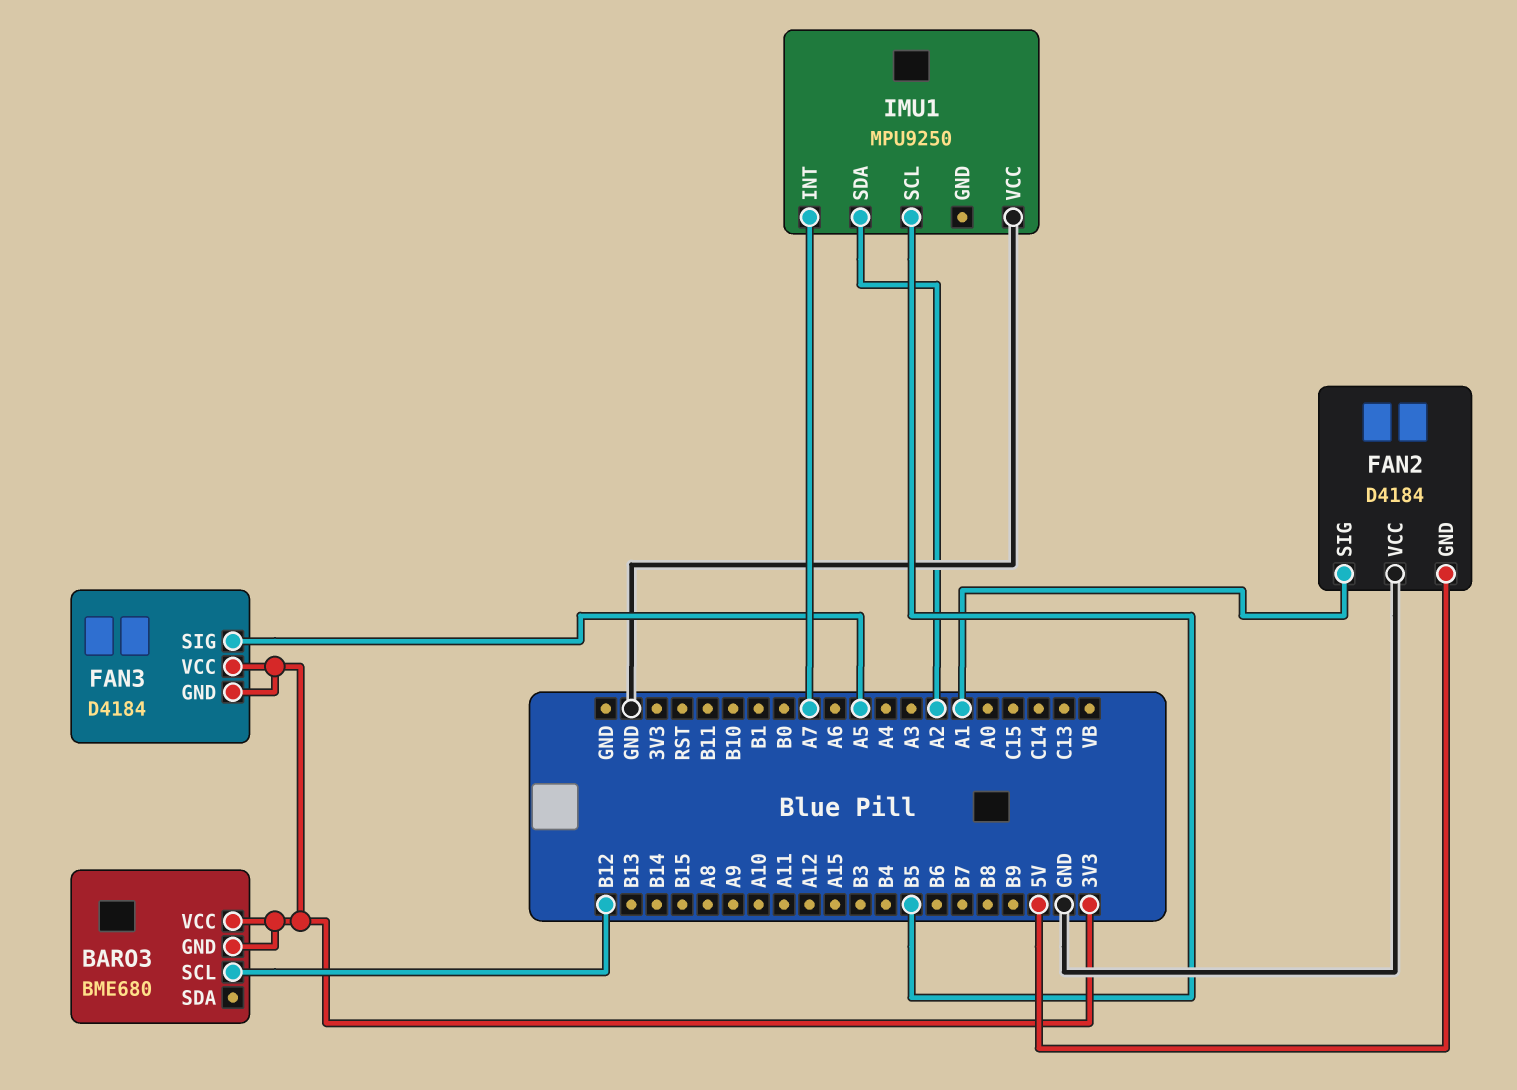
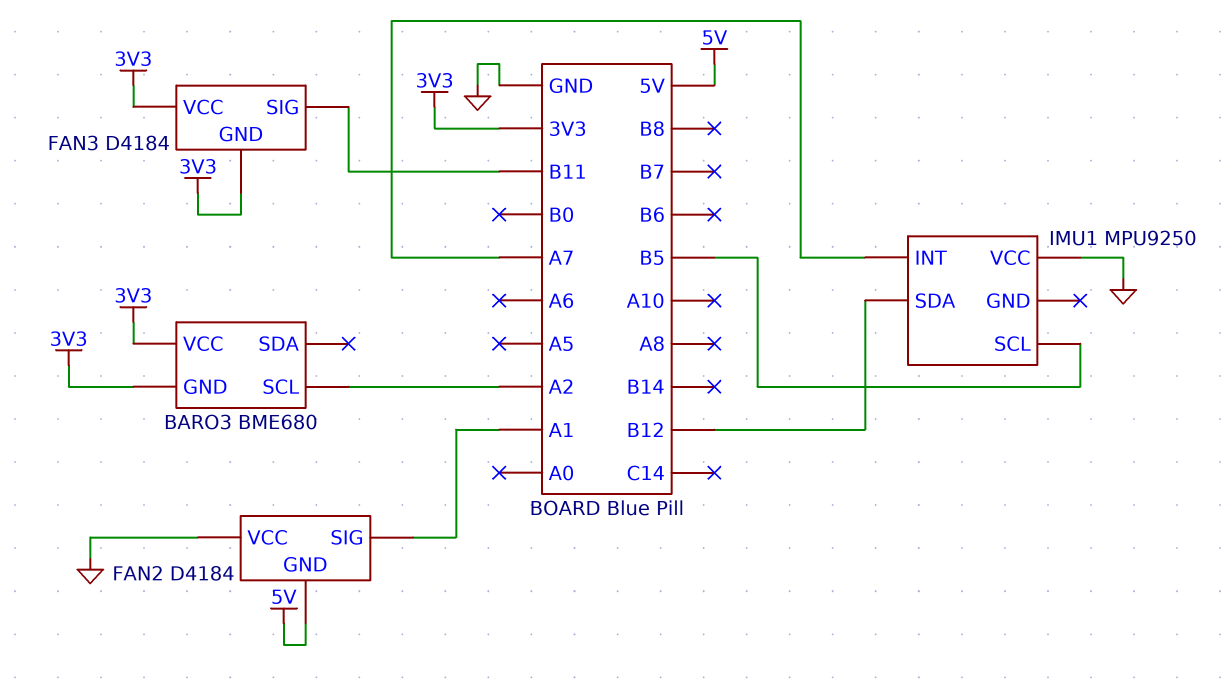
BARO3 pin SCL: B12 -> A2
FAN3 pin SIG: A5 -> B11
IMU1 pin SDA: A2 -> B12

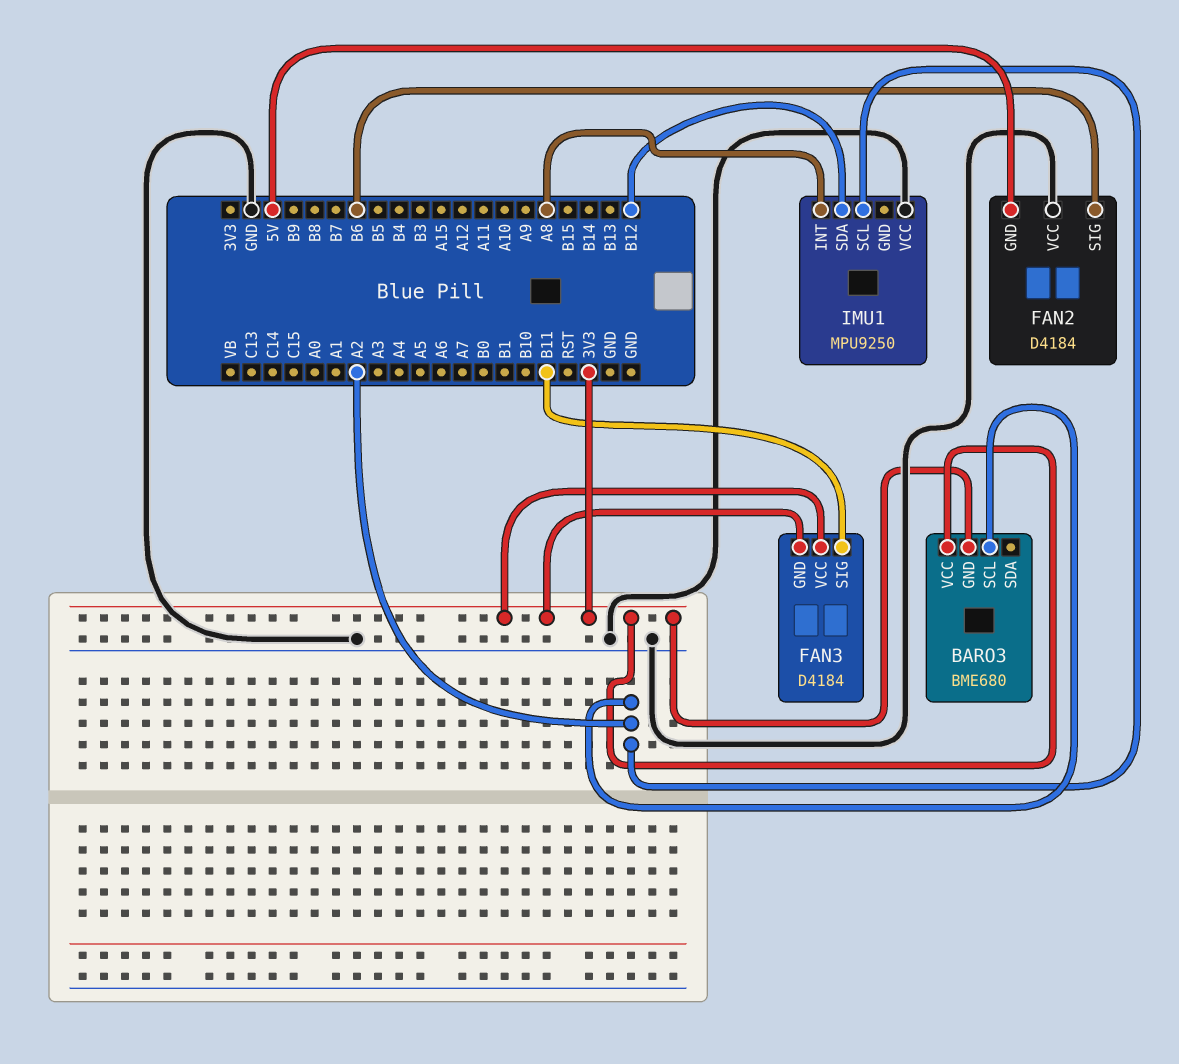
FAN2 pin SIG: A1 -> B6
IMU1 pin INT: A7 -> A8
IMU1 pin SCL: B5 -> A2

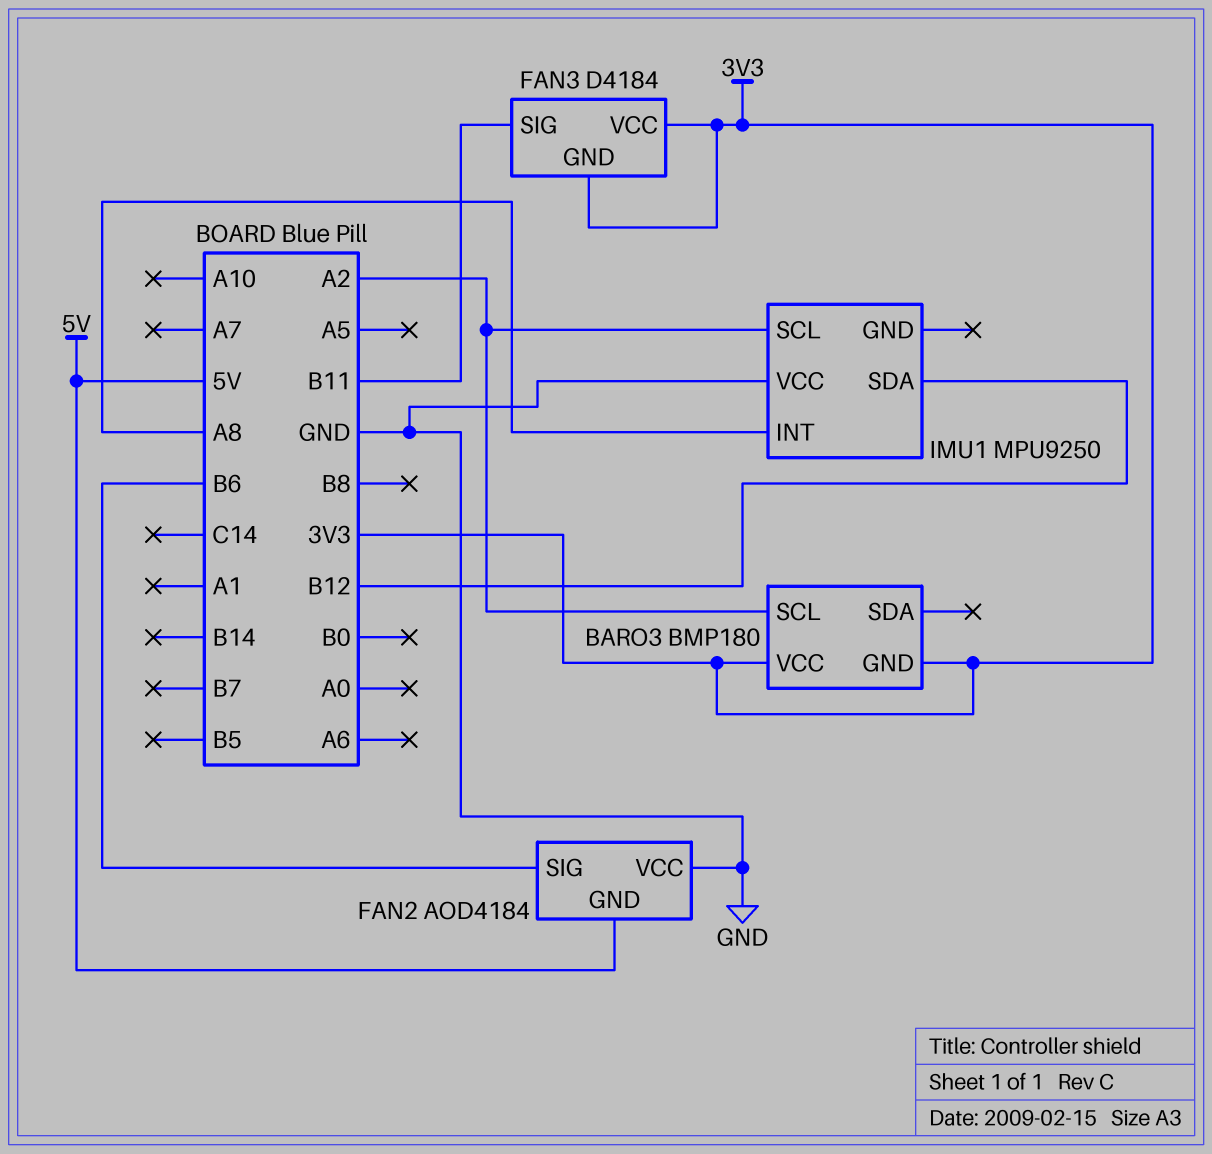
BARO3: BME680 -> BMP180
FAN2: D4184 -> AOD4184

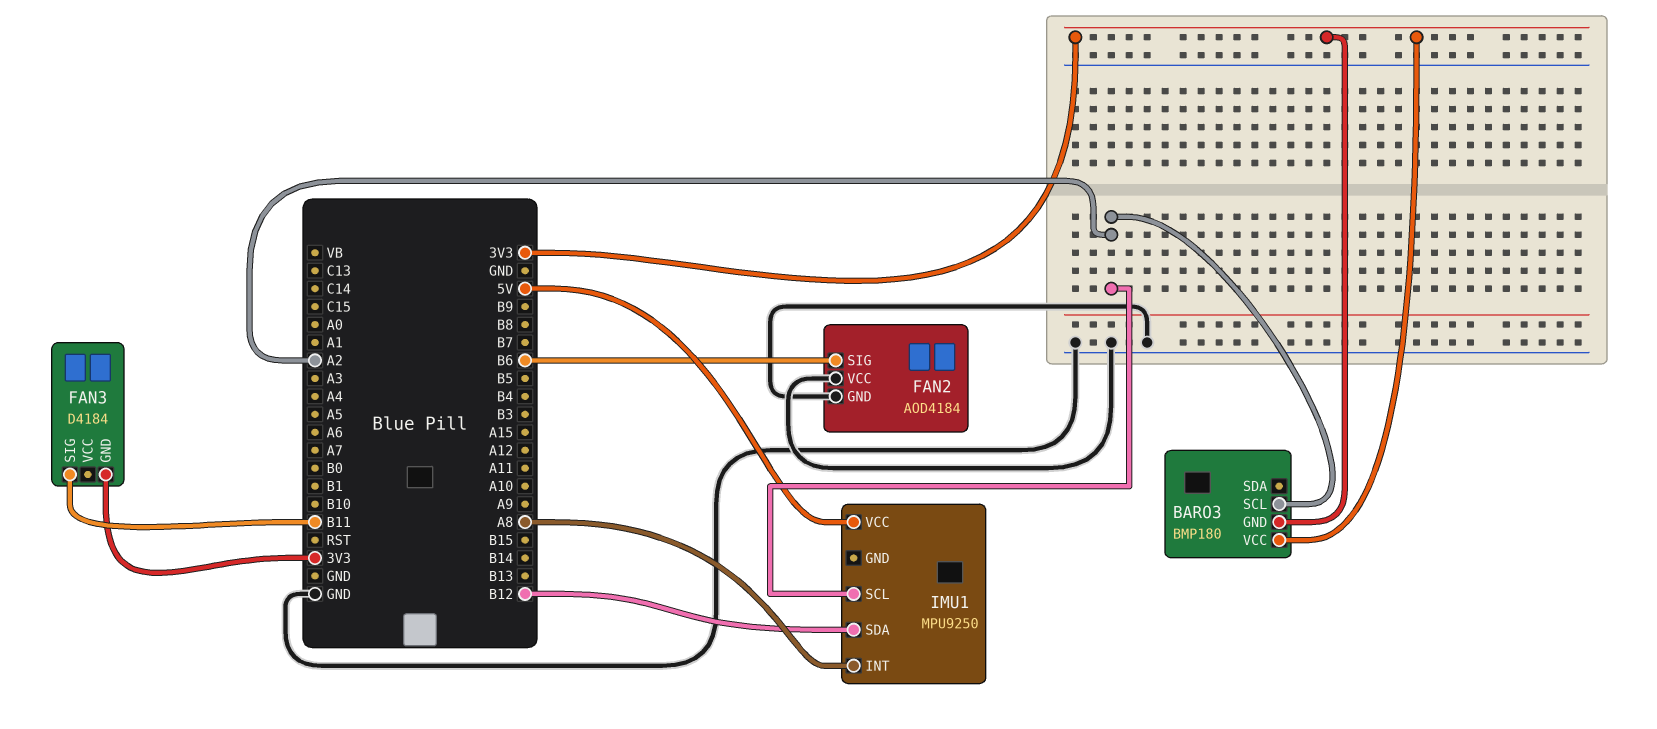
FAN2 pin GND: 5V -> GND
FAN3 pin VCC: 3V3 -> none
IMU1 pin VCC: GND -> 5V

